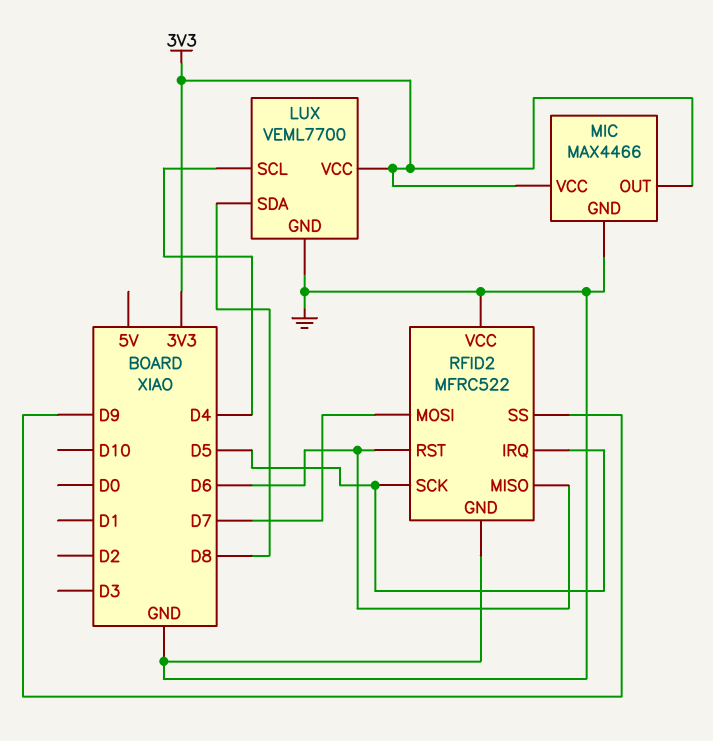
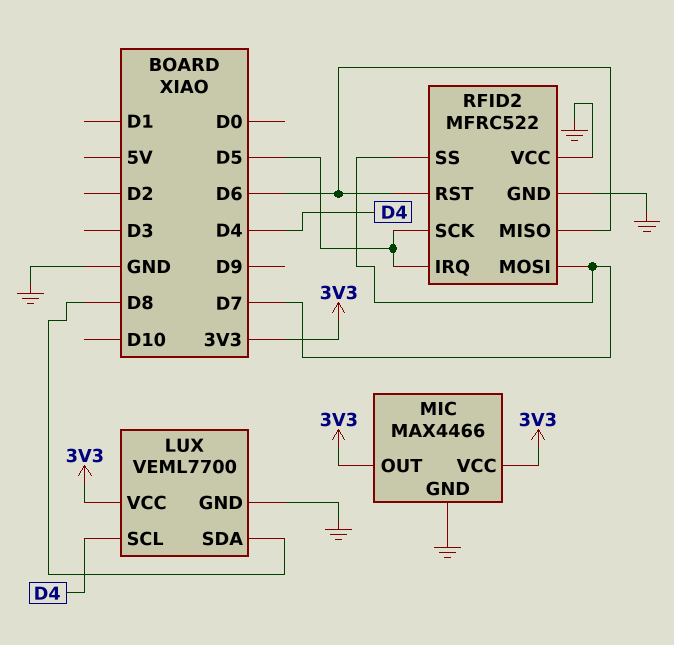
RFID2 pin SS: D9 -> D7

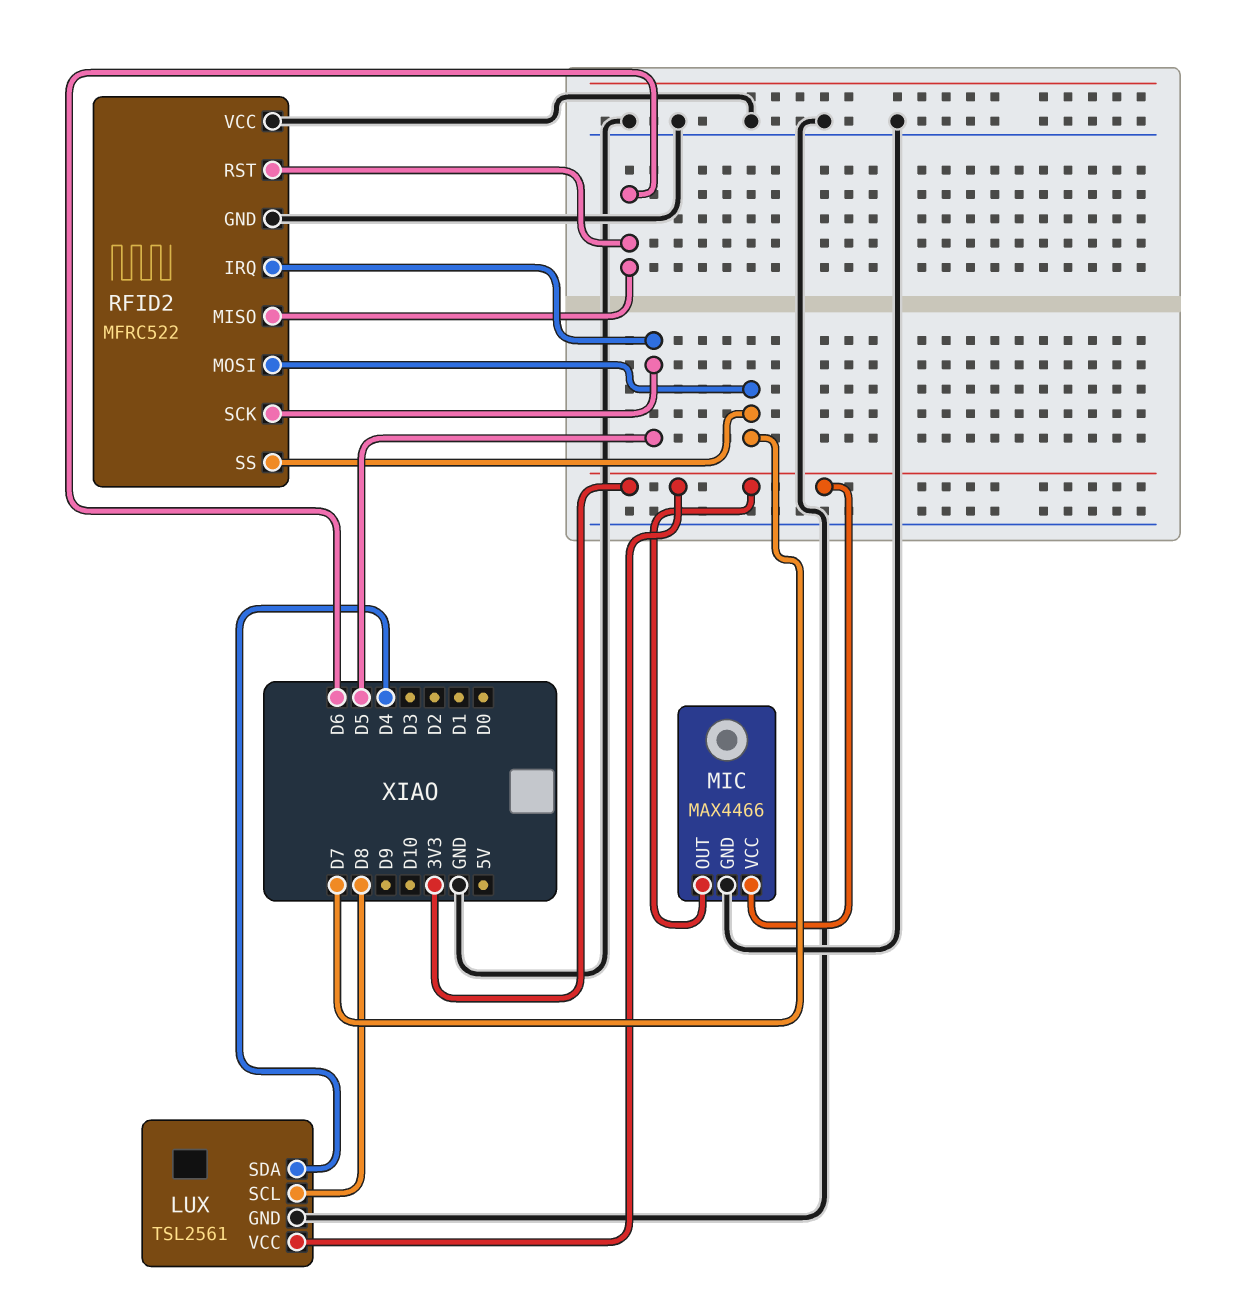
LUX: VEML7700 -> TSL2561
LUX pin SCL: D4 -> D8
LUX pin SDA: D8 -> D4

